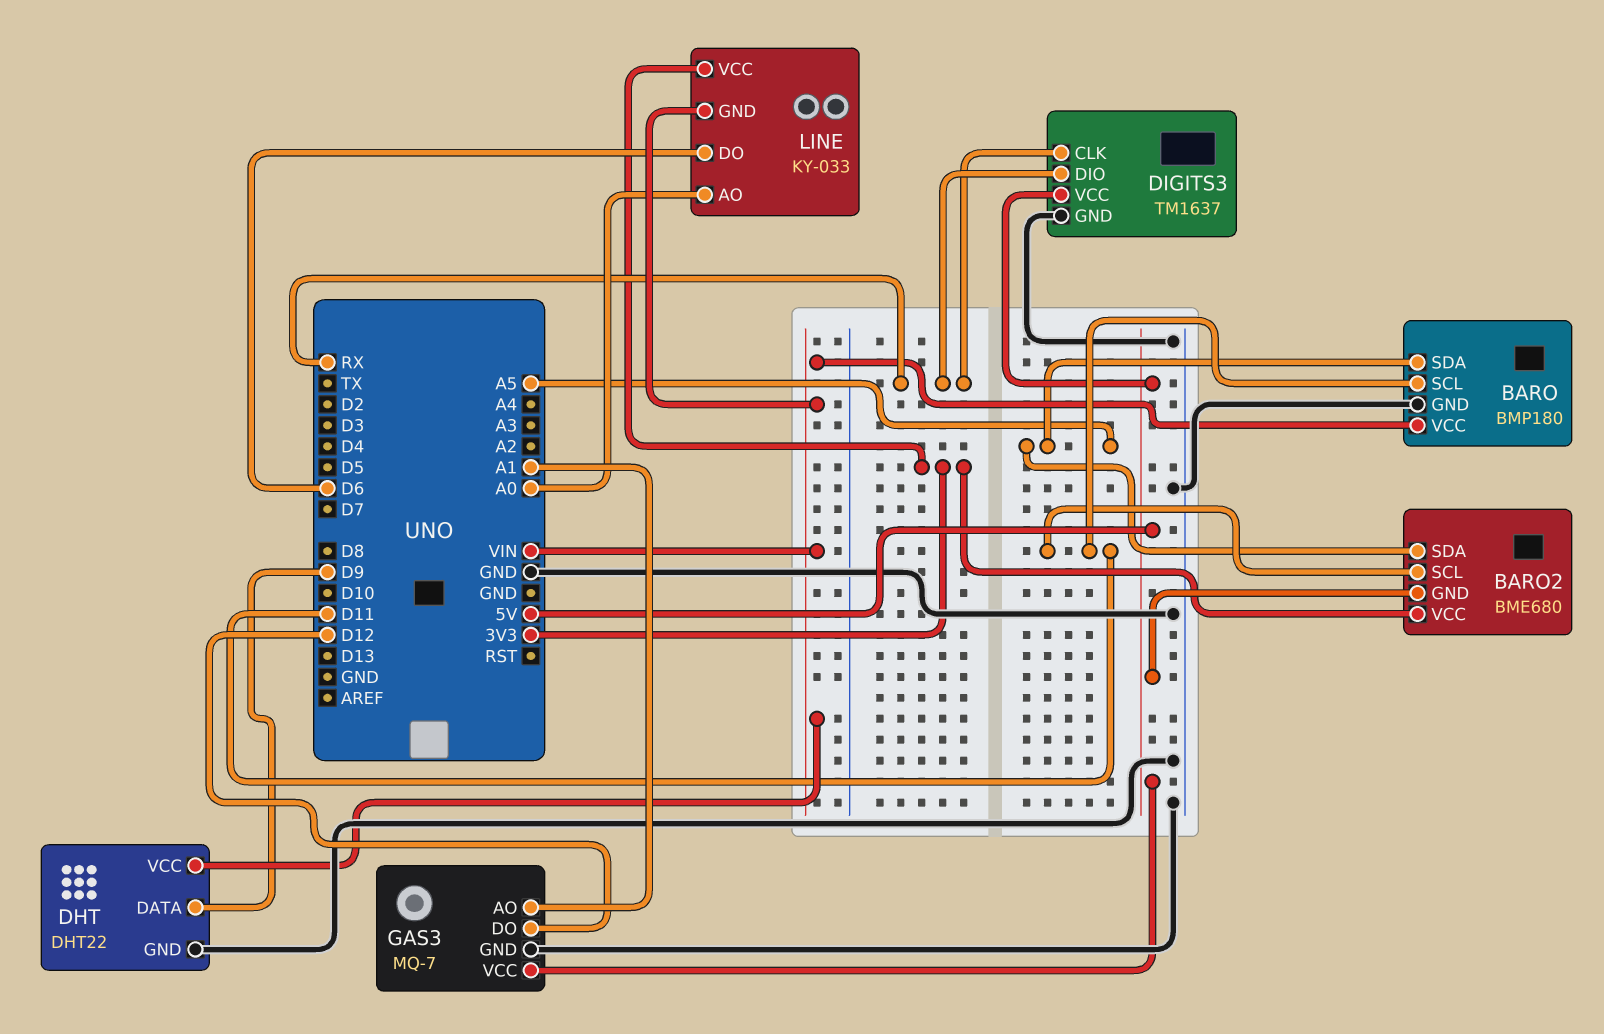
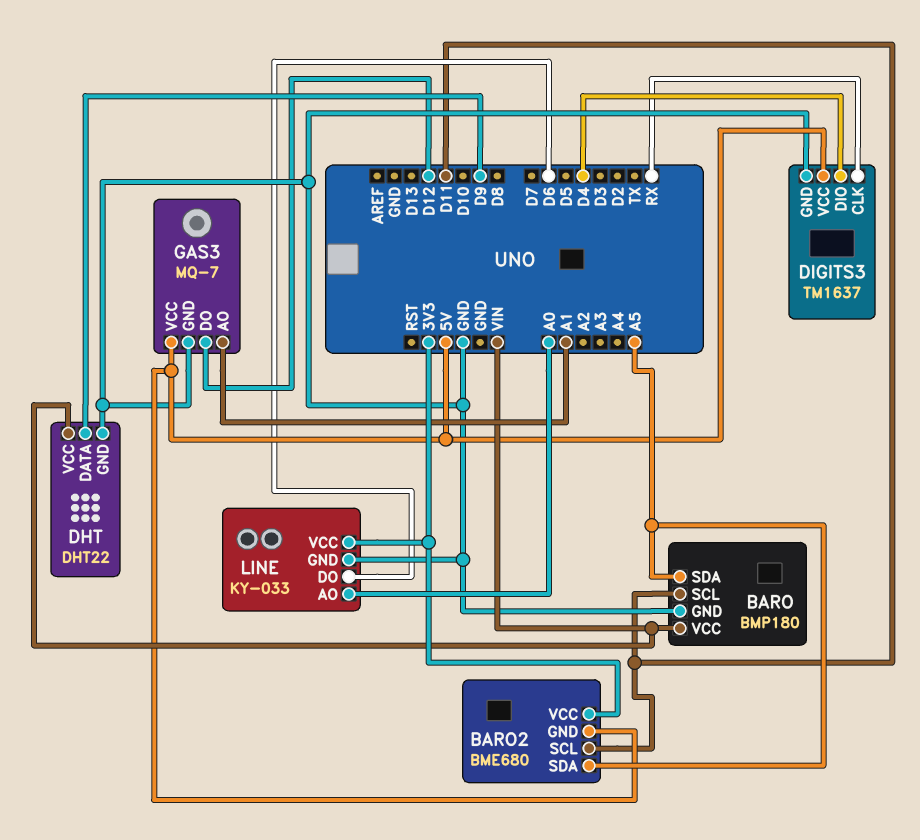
DIGITS3 pin DIO: RX -> D4
LINE pin GND: VIN -> GND

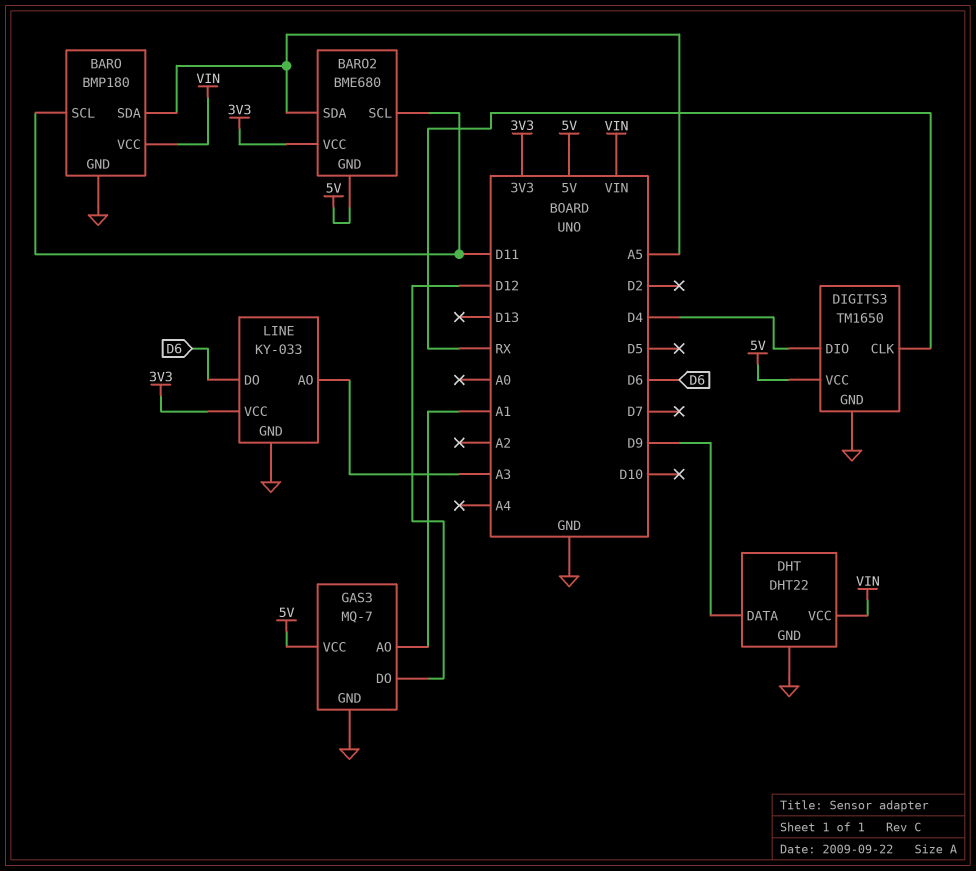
DIGITS3: TM1637 -> TM1650
LINE pin AO: A0 -> A3

